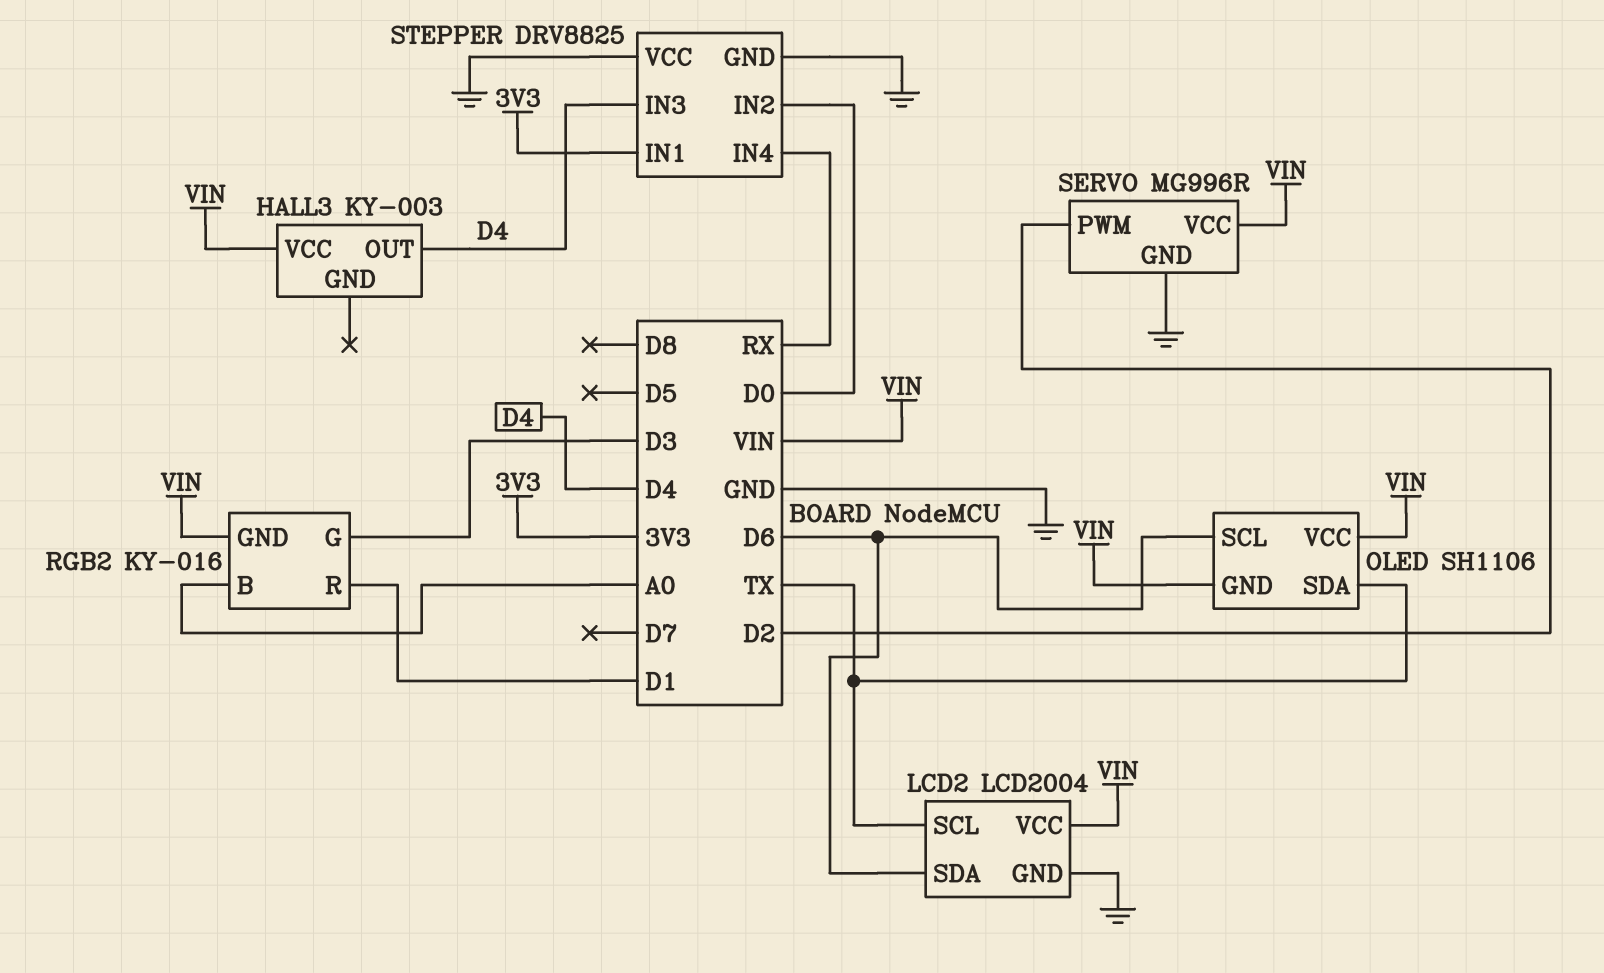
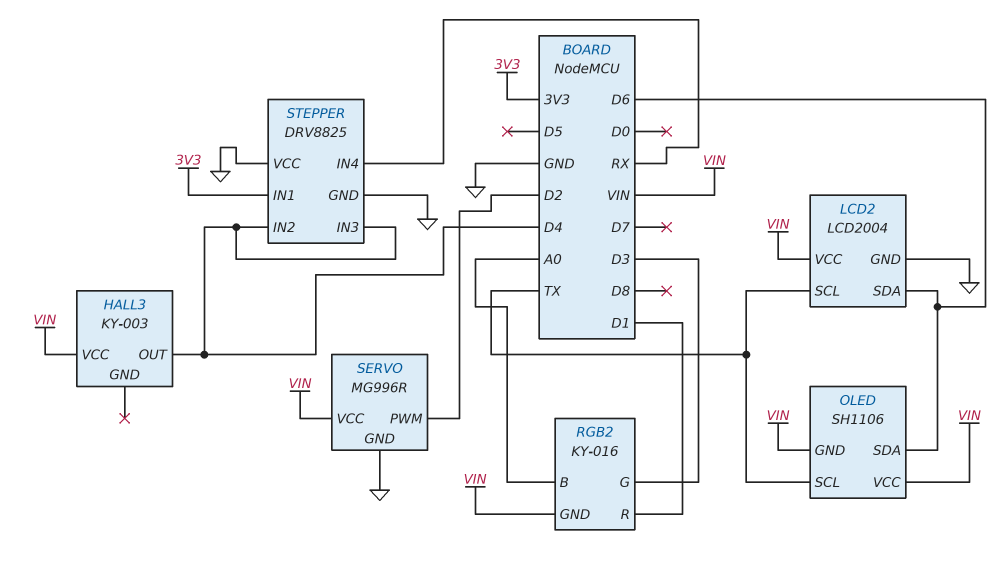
OLED pin SCL: D6 -> TX
OLED pin SDA: TX -> D6
STEPPER pin IN2: D0 -> D4

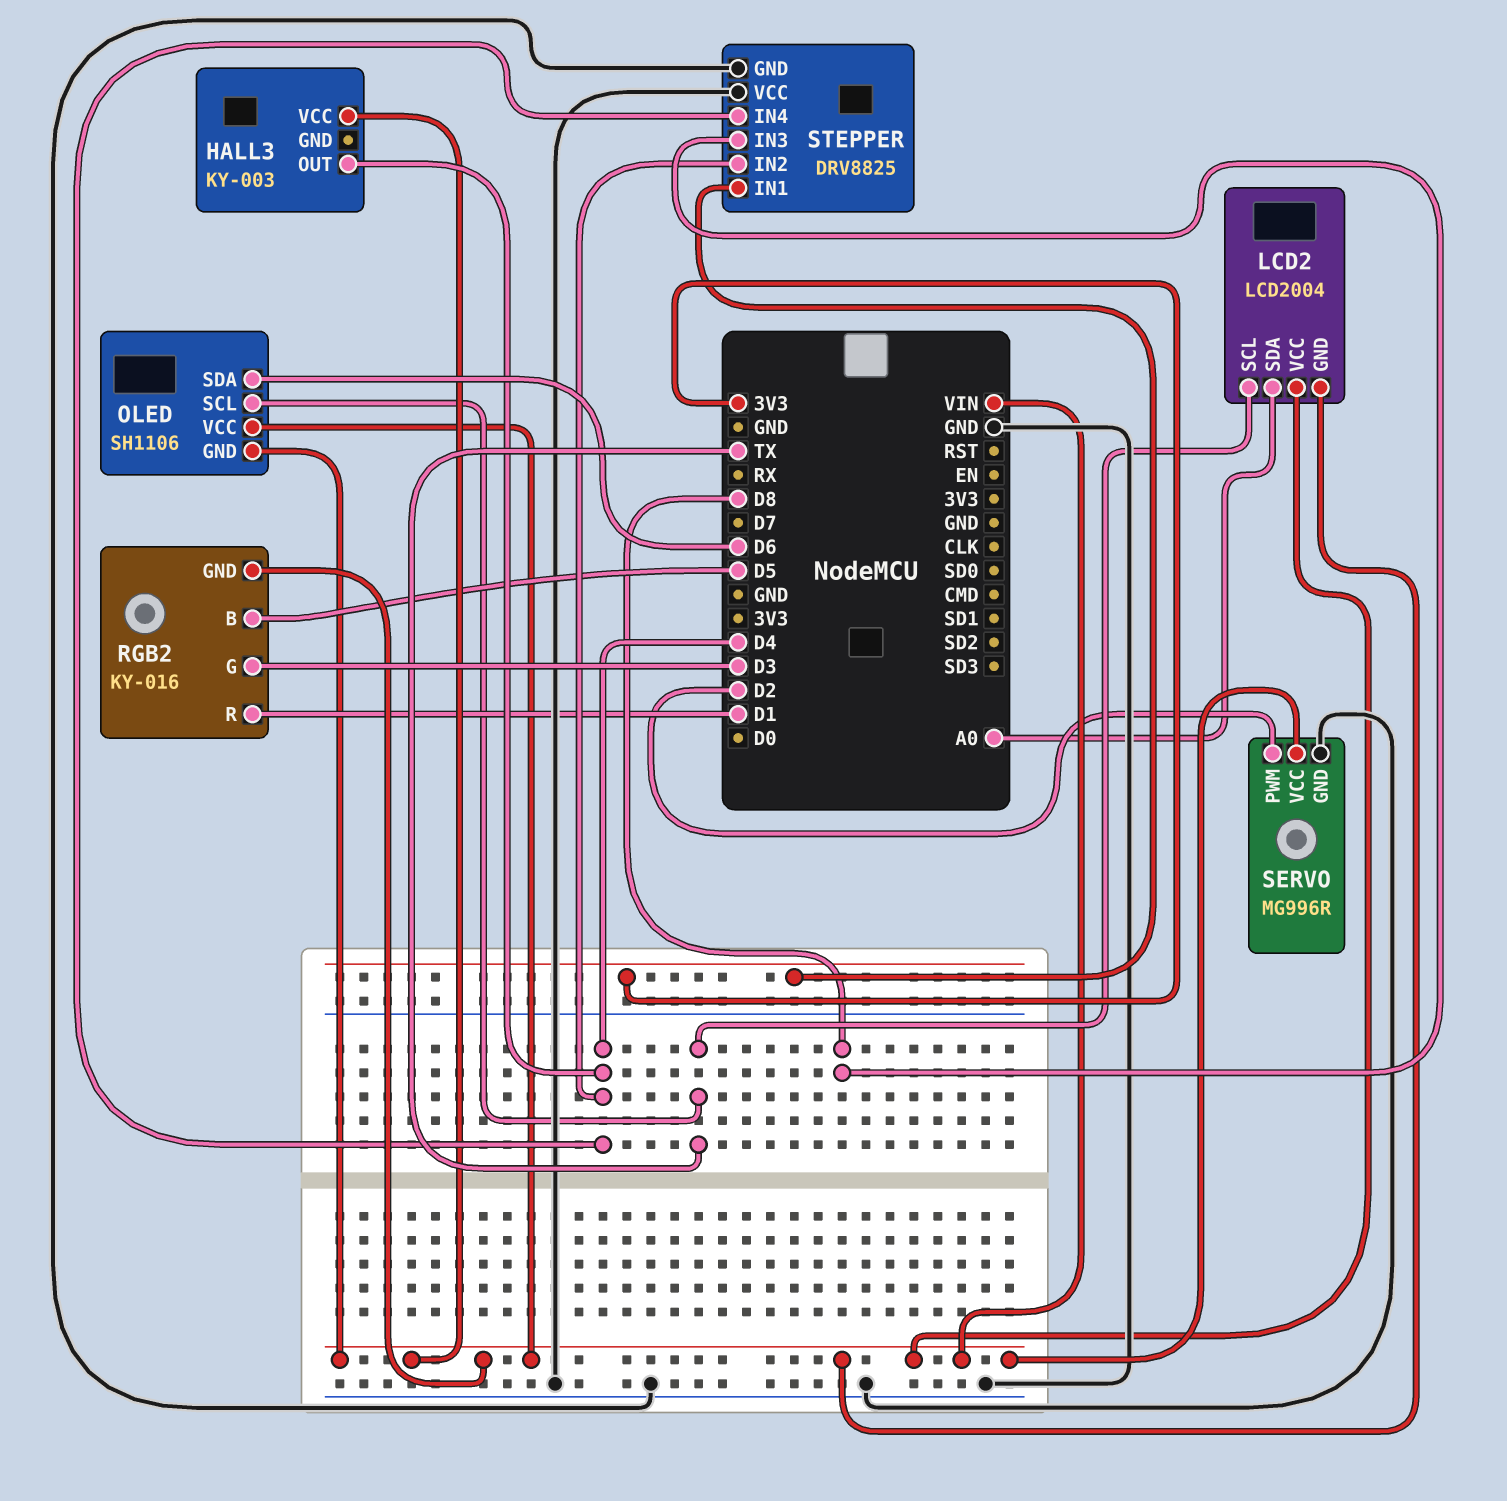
LCD2 pin GND: GND -> VIN
LCD2 pin SDA: D6 -> A0
RGB2 pin B: A0 -> D5
STEPPER pin IN3: D4 -> D8
STEPPER pin IN4: RX -> D4

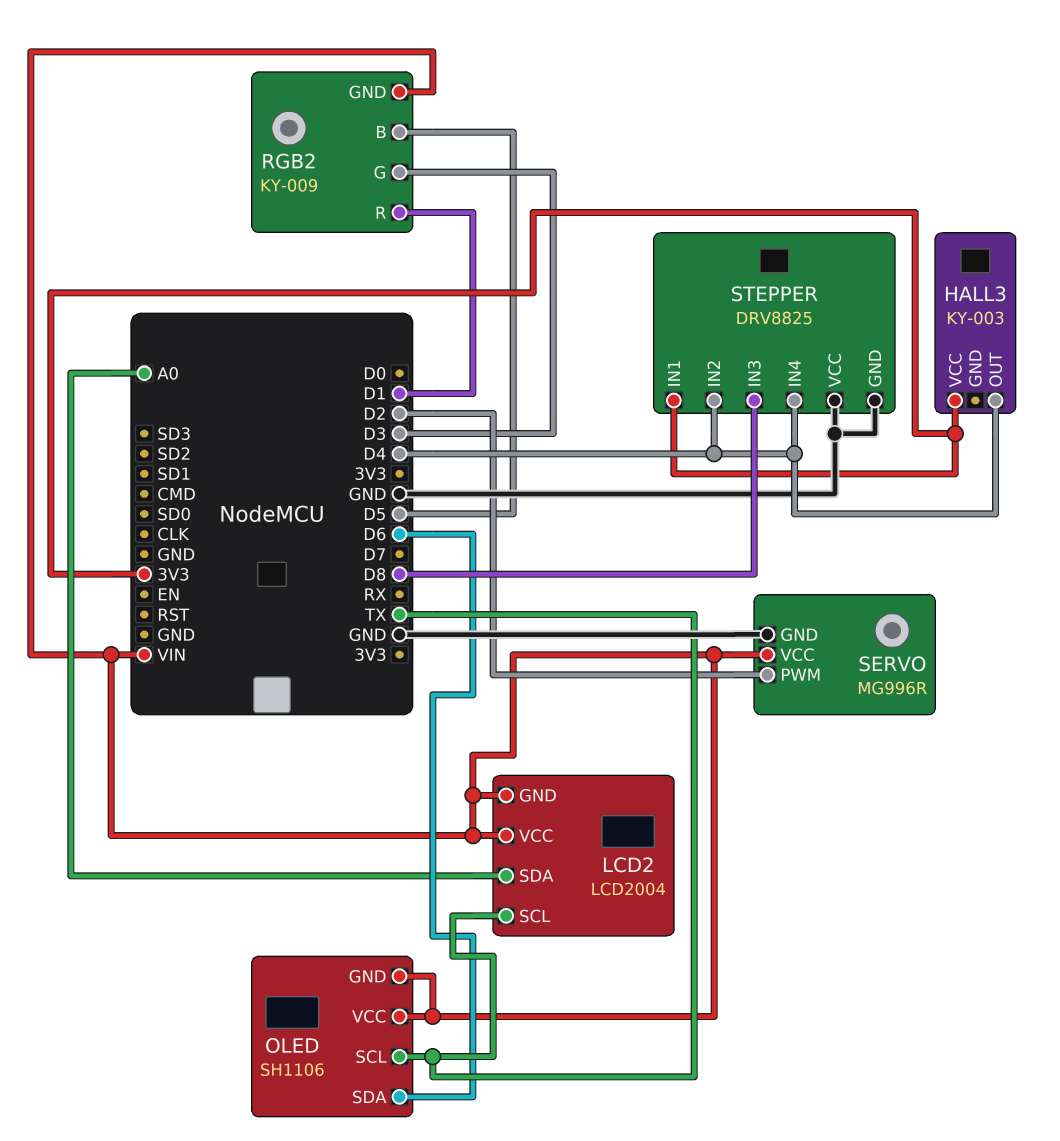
HALL3 pin VCC: VIN -> 3V3
RGB2: KY-016 -> KY-009

